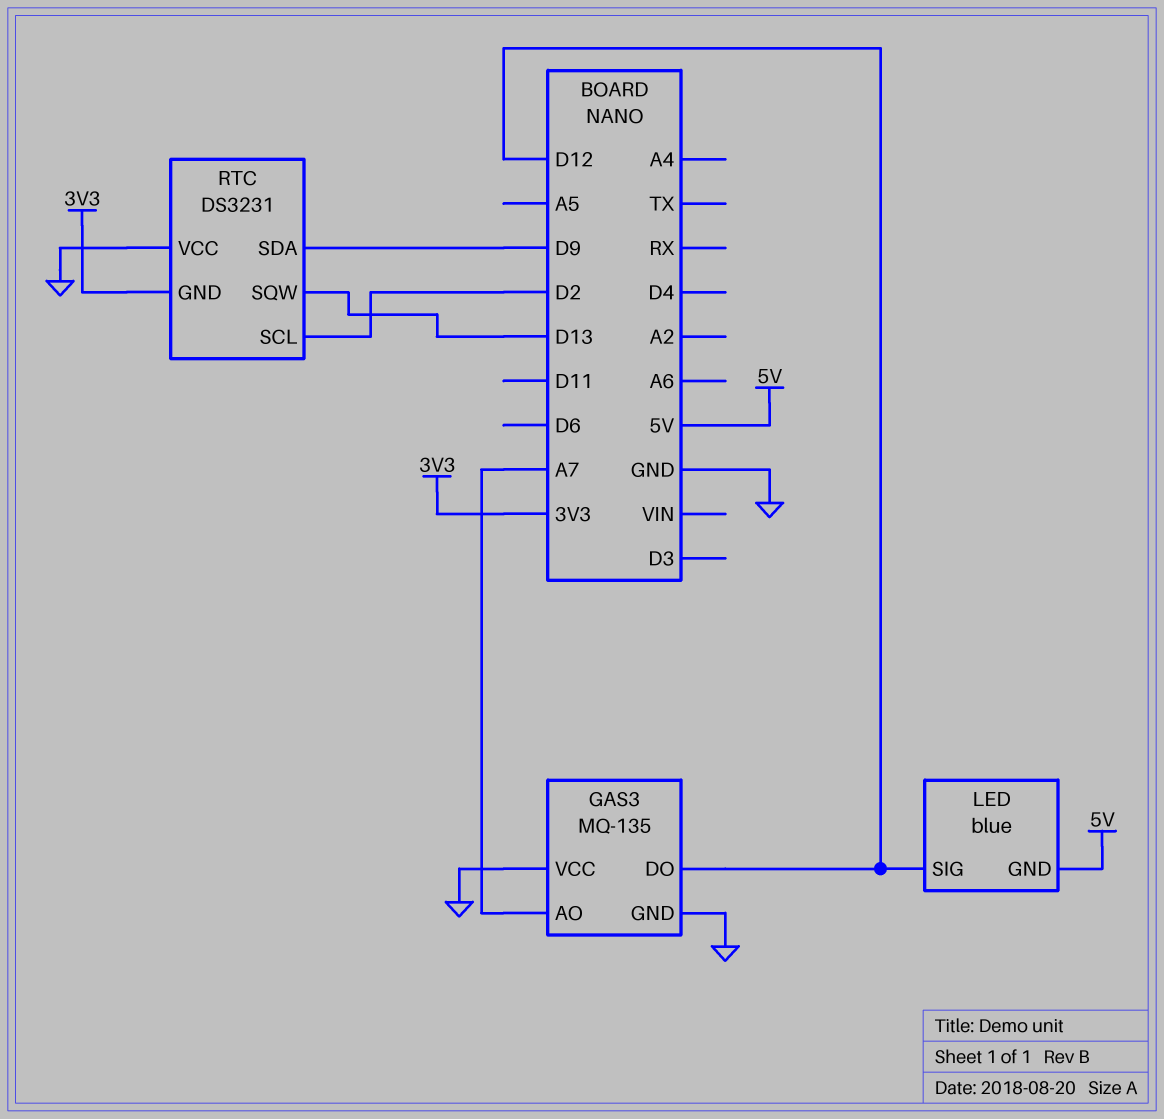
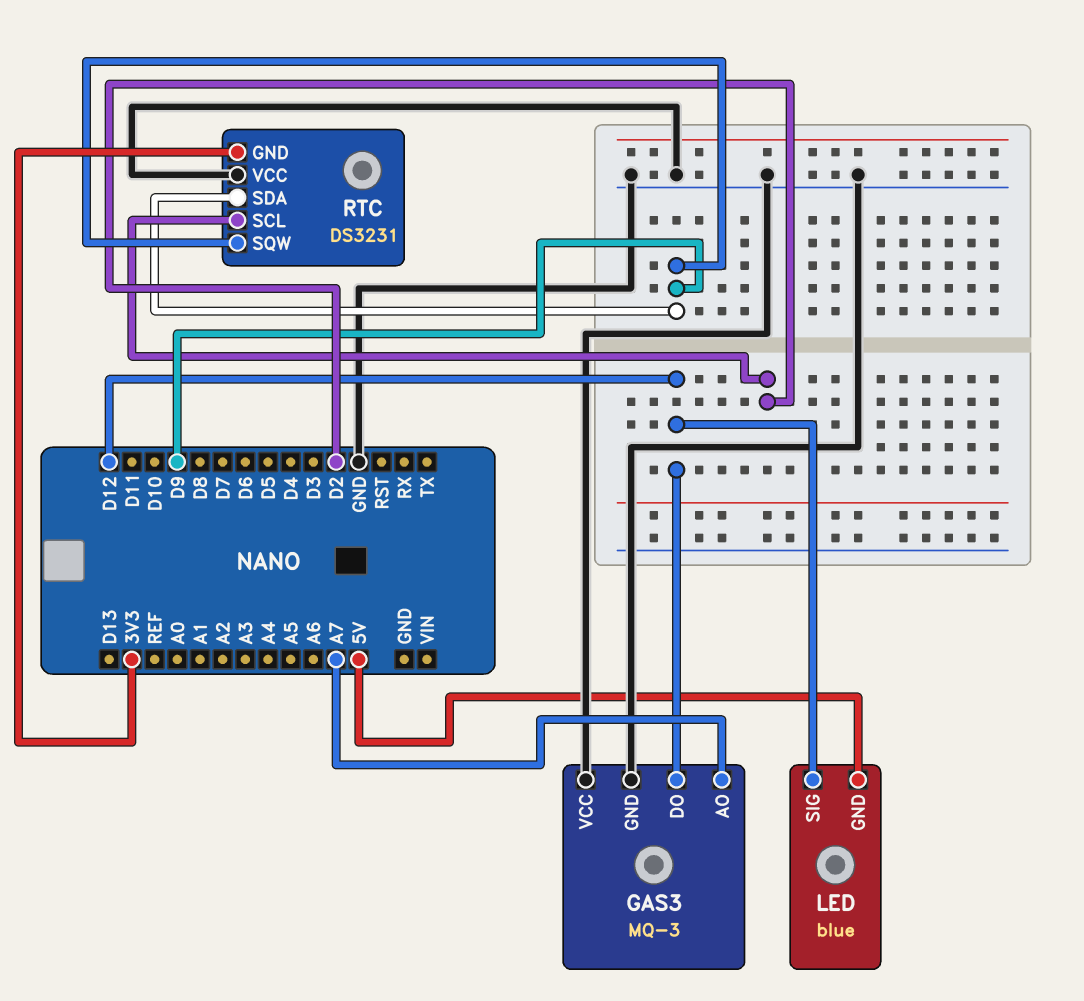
GAS3: MQ-135 -> MQ-3
RTC pin SQW: D13 -> D9

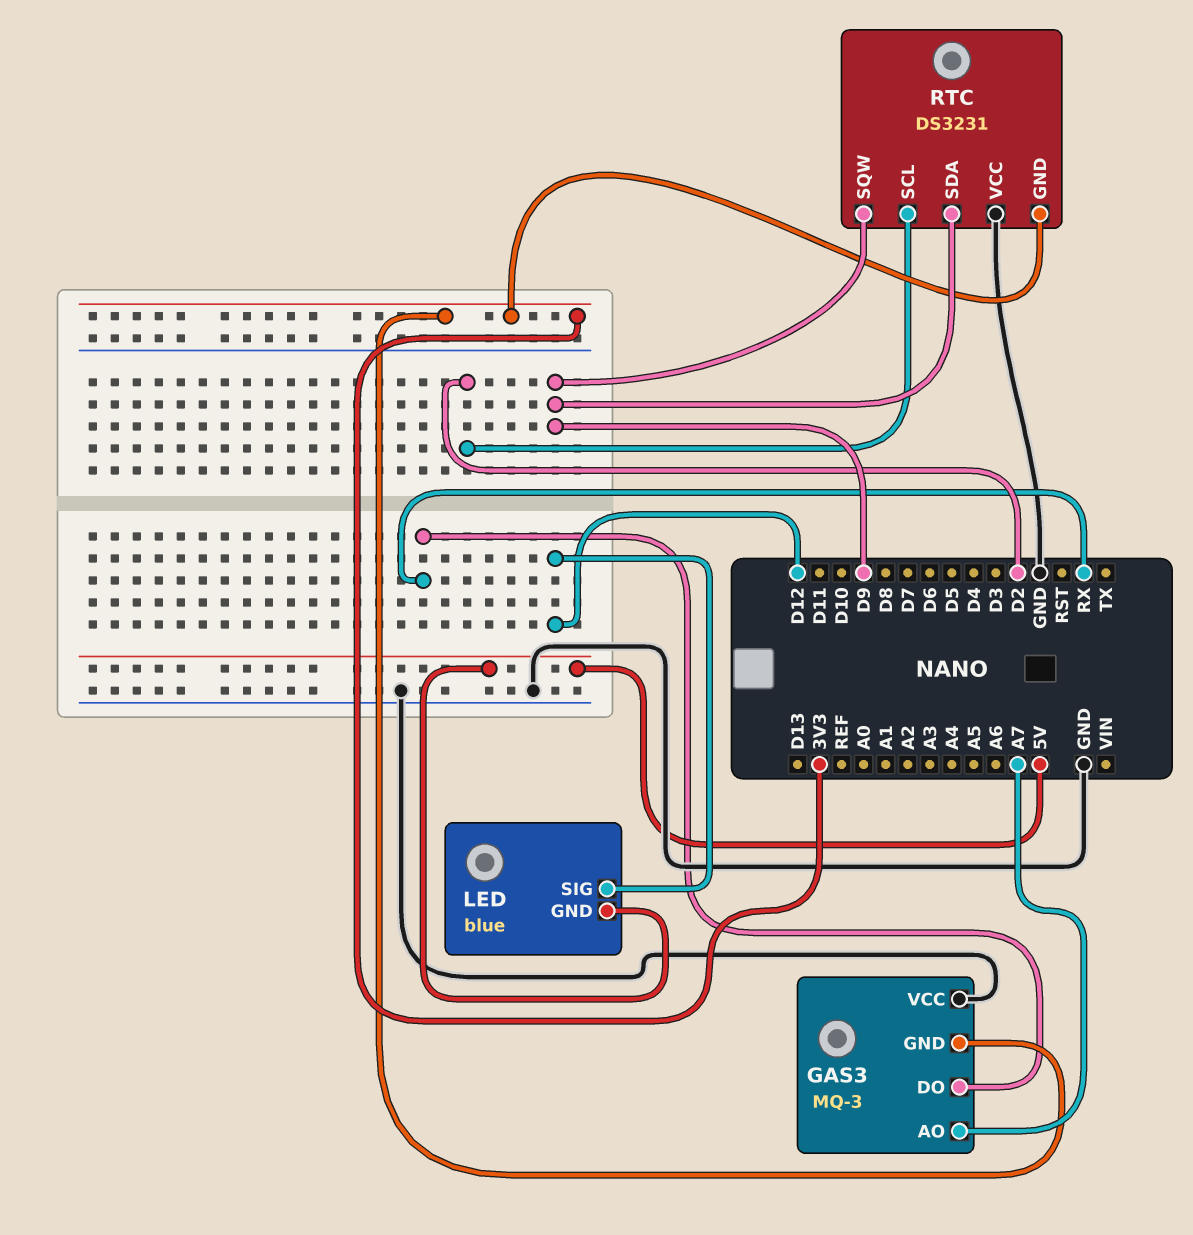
GAS3 pin DO: D12 -> RX
GAS3 pin GND: GND -> 3V3

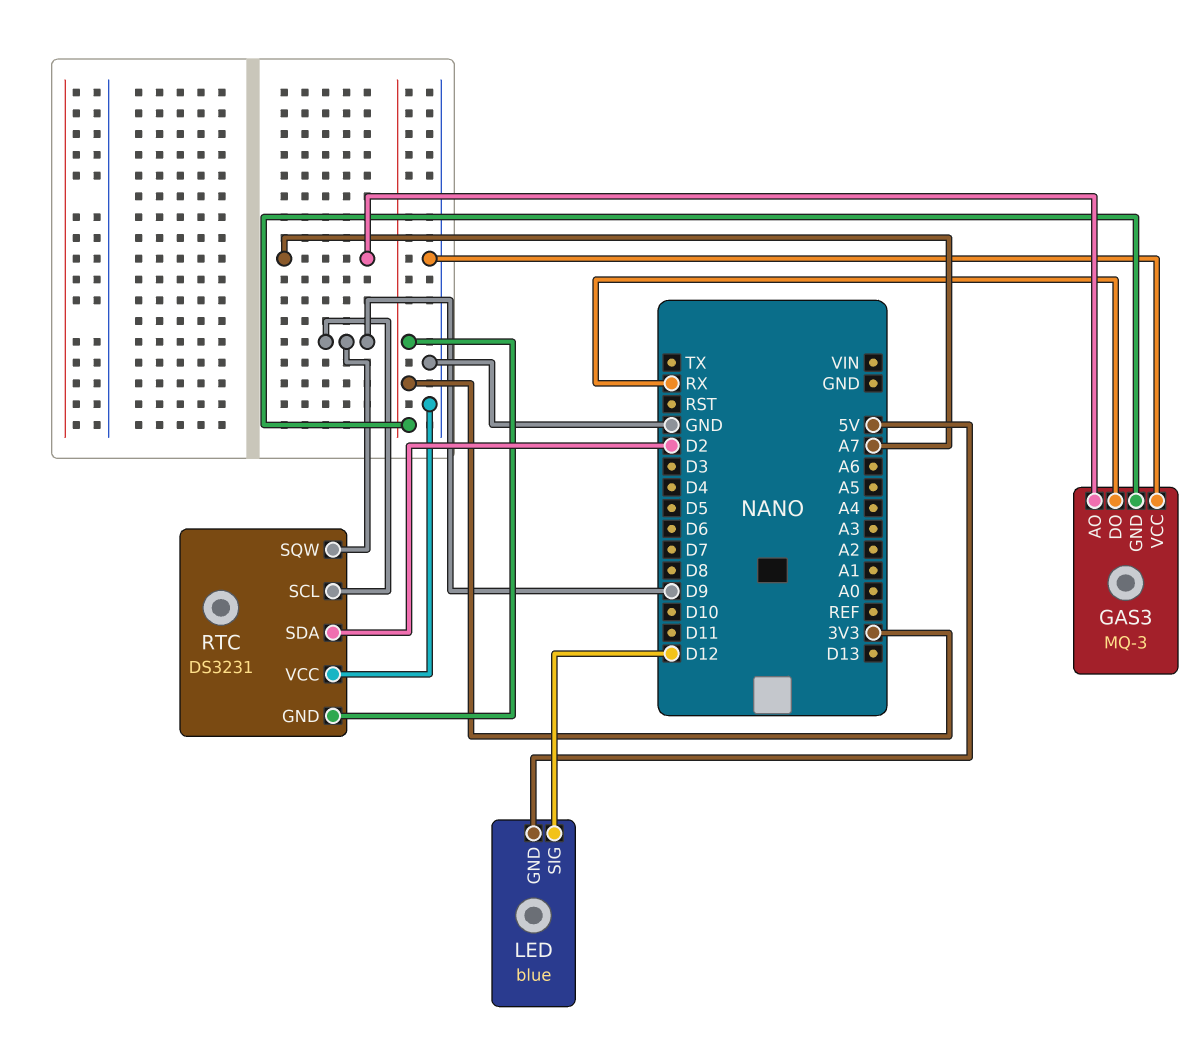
RTC pin SCL: D2 -> D9
RTC pin SDA: D9 -> D2

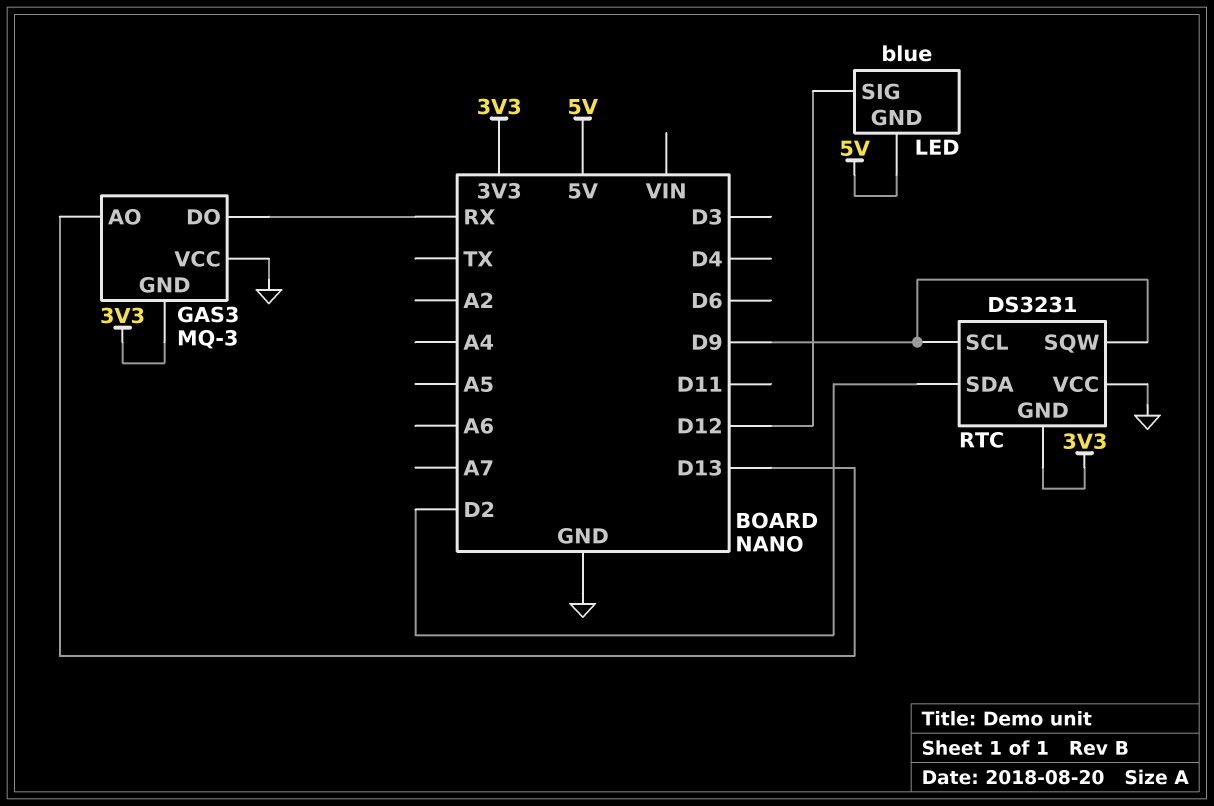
GAS3 pin AO: A7 -> D13

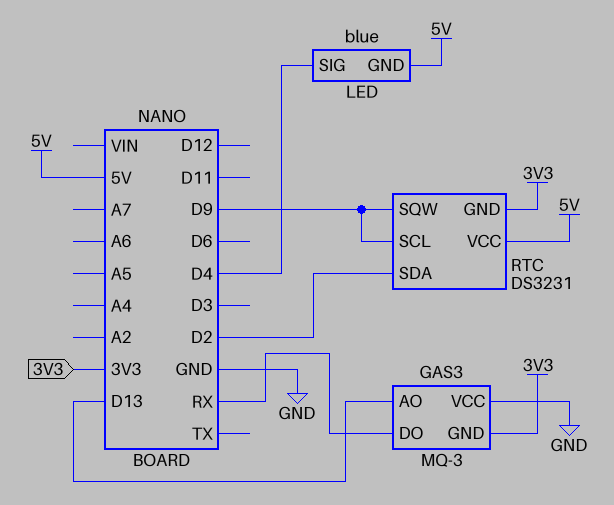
LED pin SIG: D12 -> D4
RTC pin VCC: GND -> 5V

